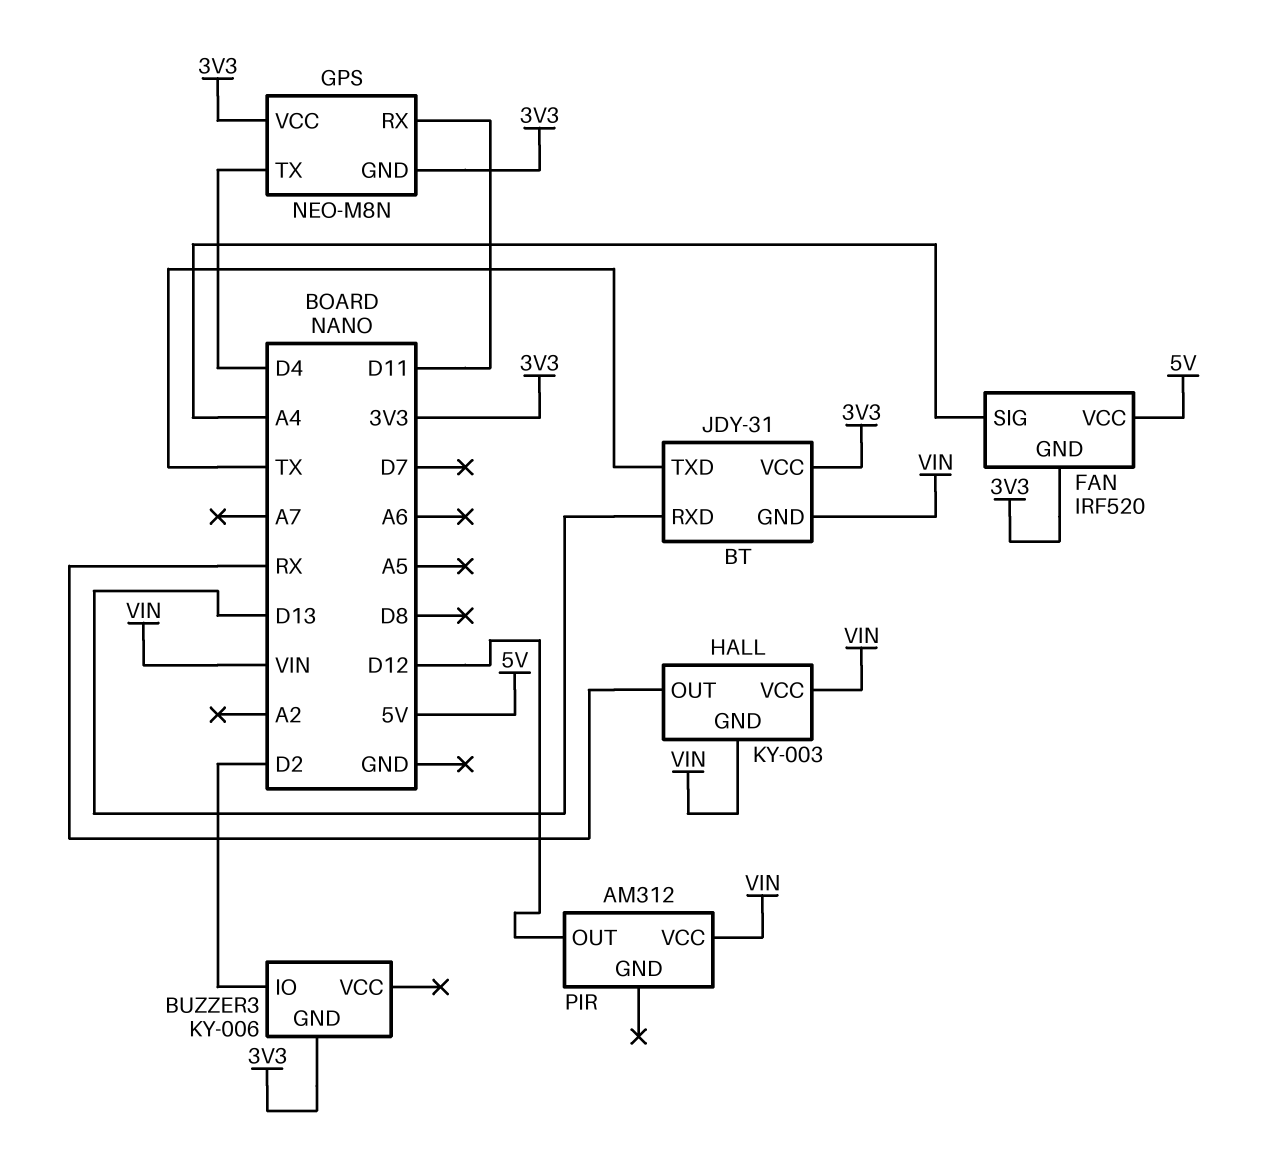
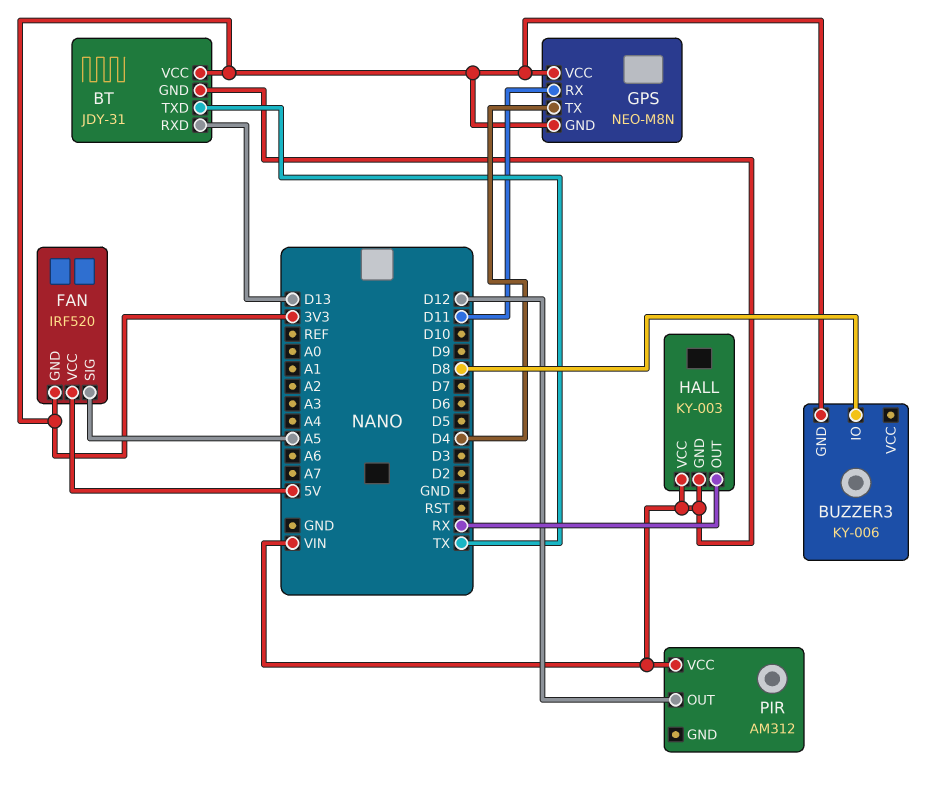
BUZZER3 pin IO: D2 -> D8
FAN pin SIG: A4 -> A5

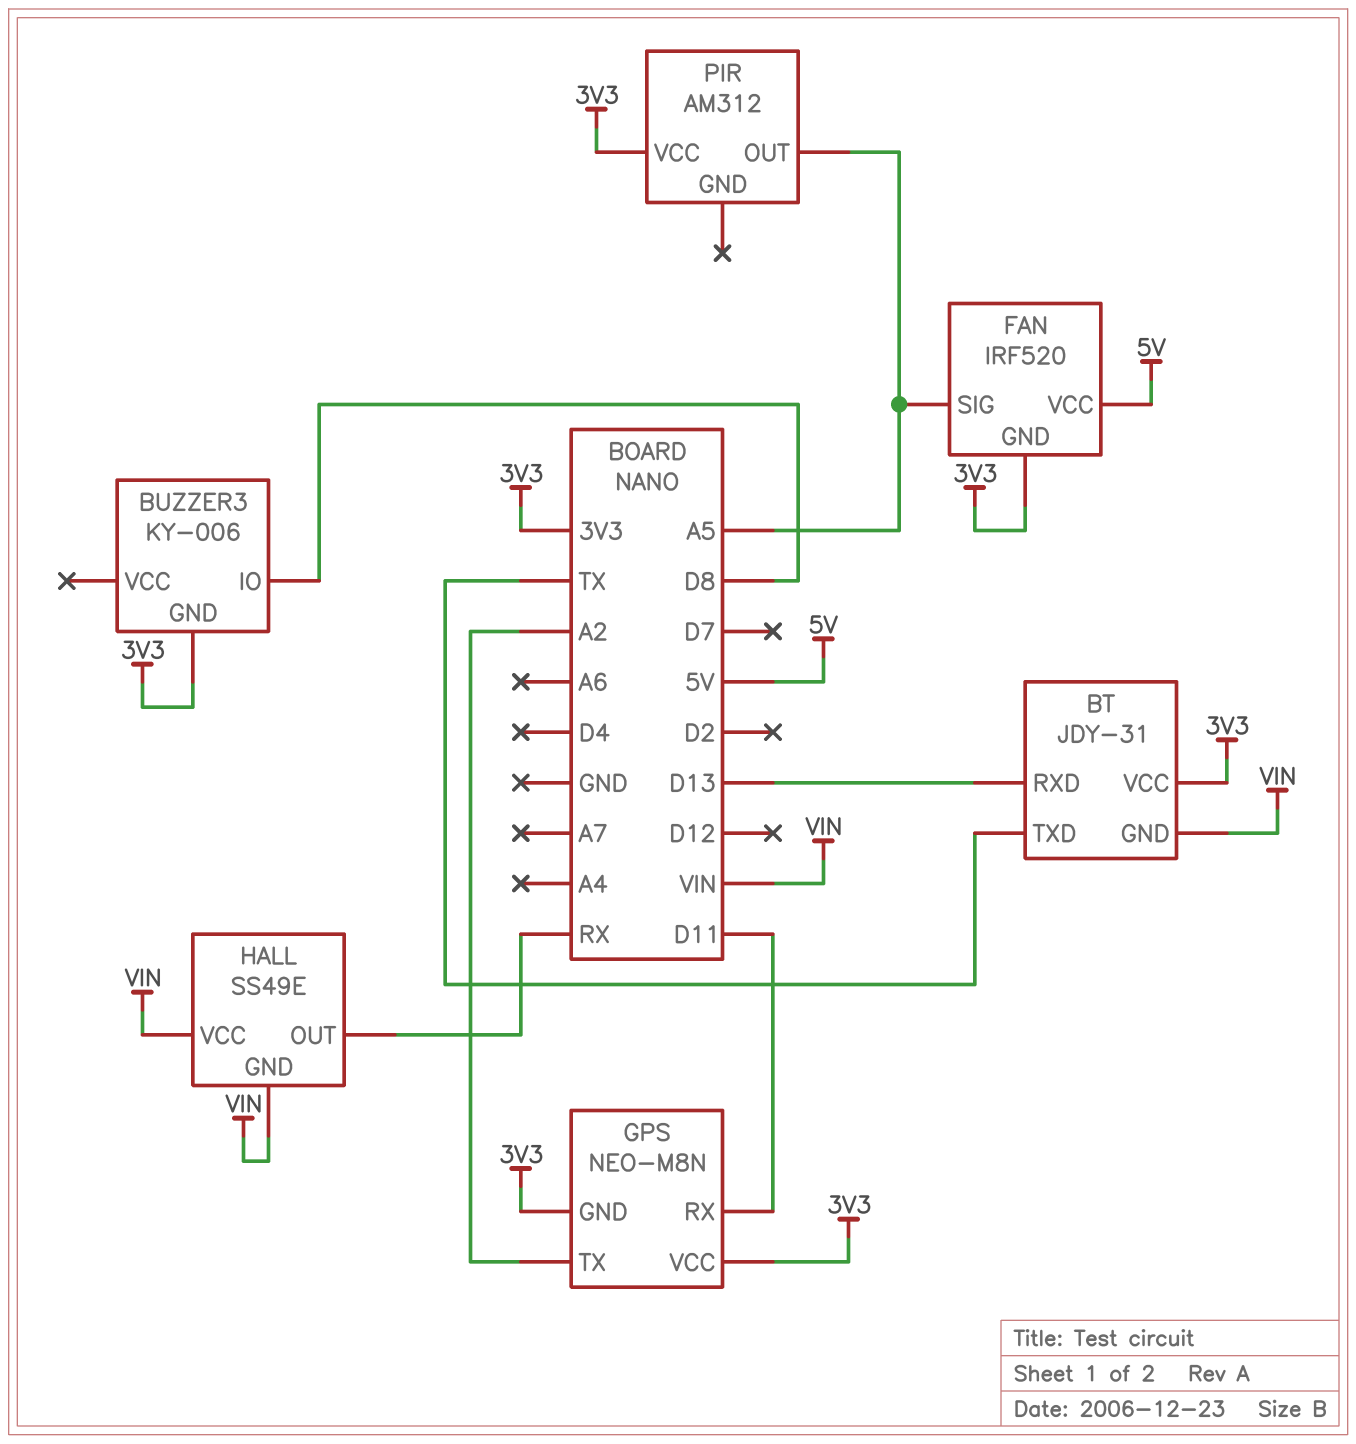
GPS pin TX: D4 -> A2
HALL: KY-003 -> SS49E
PIR pin OUT: D12 -> A5
PIR pin VCC: VIN -> 3V3

